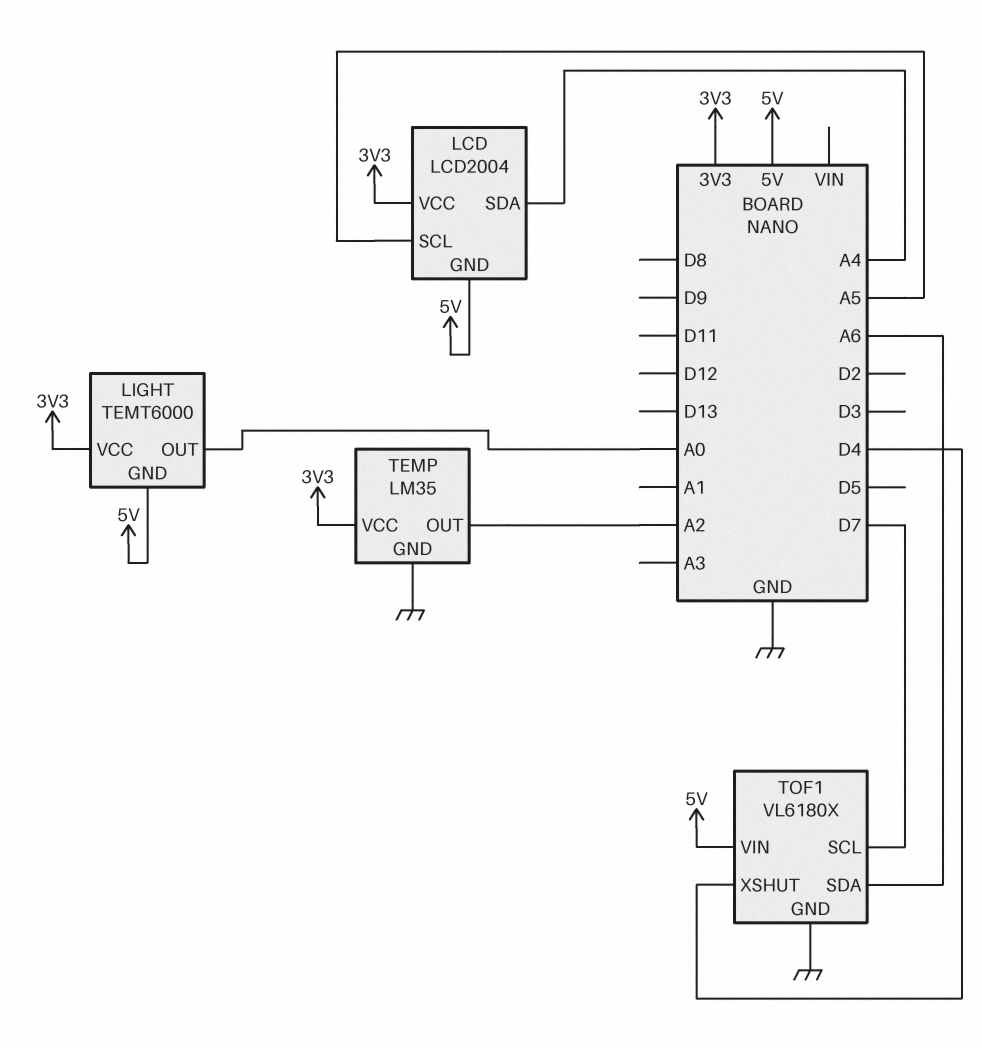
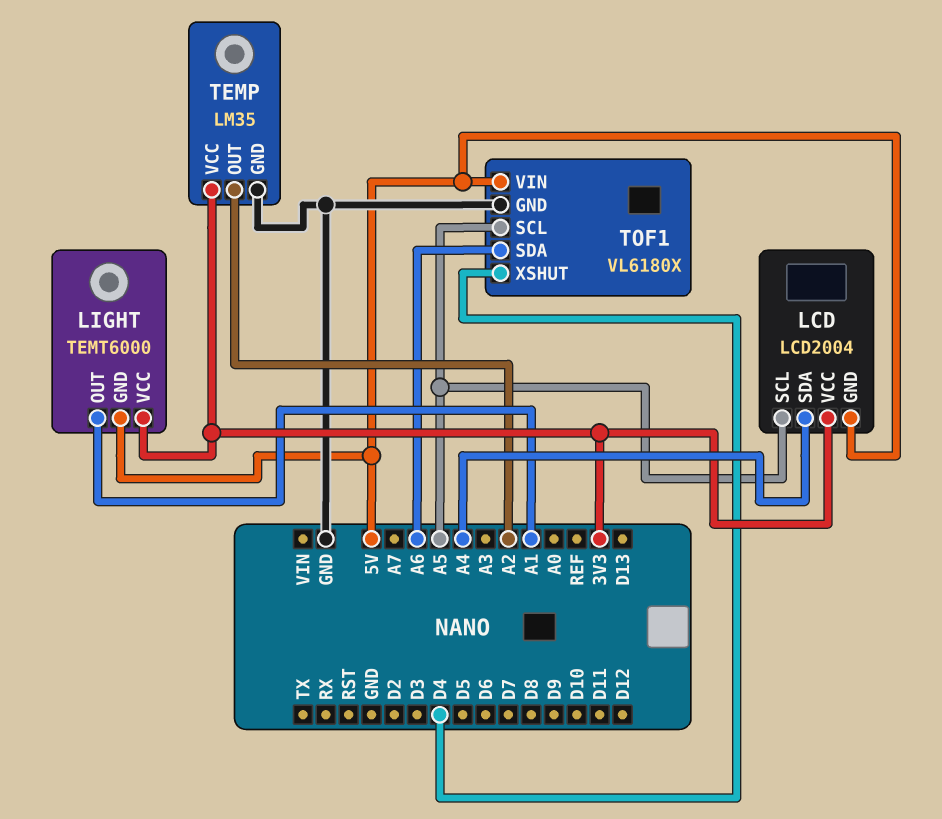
LIGHT pin OUT: A0 -> A1
TOF1 pin SCL: D7 -> A5

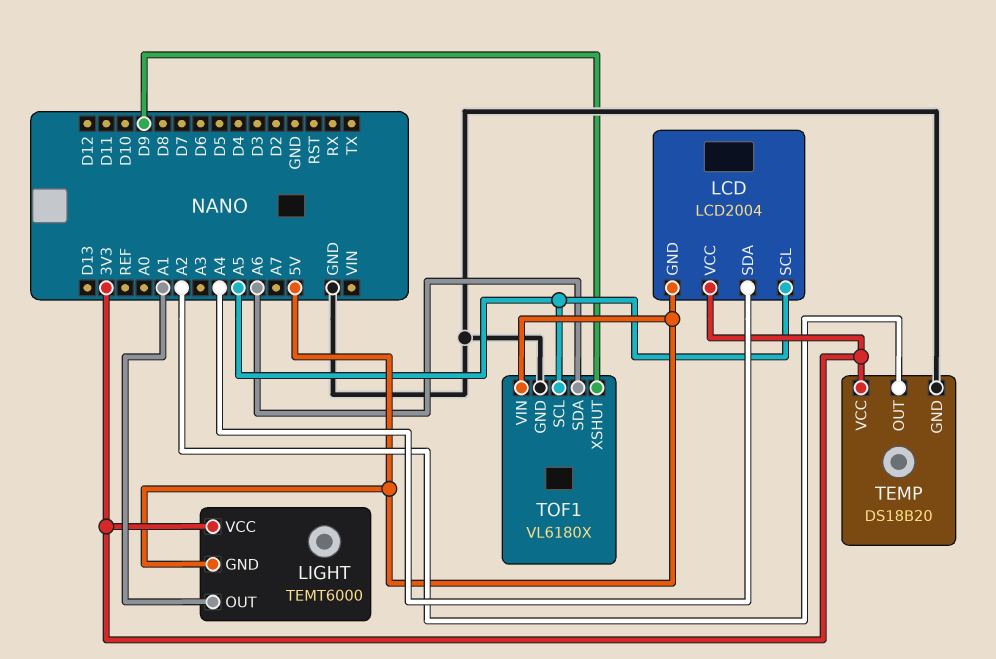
TEMP: LM35 -> DS18B20
TOF1 pin XSHUT: D4 -> D9

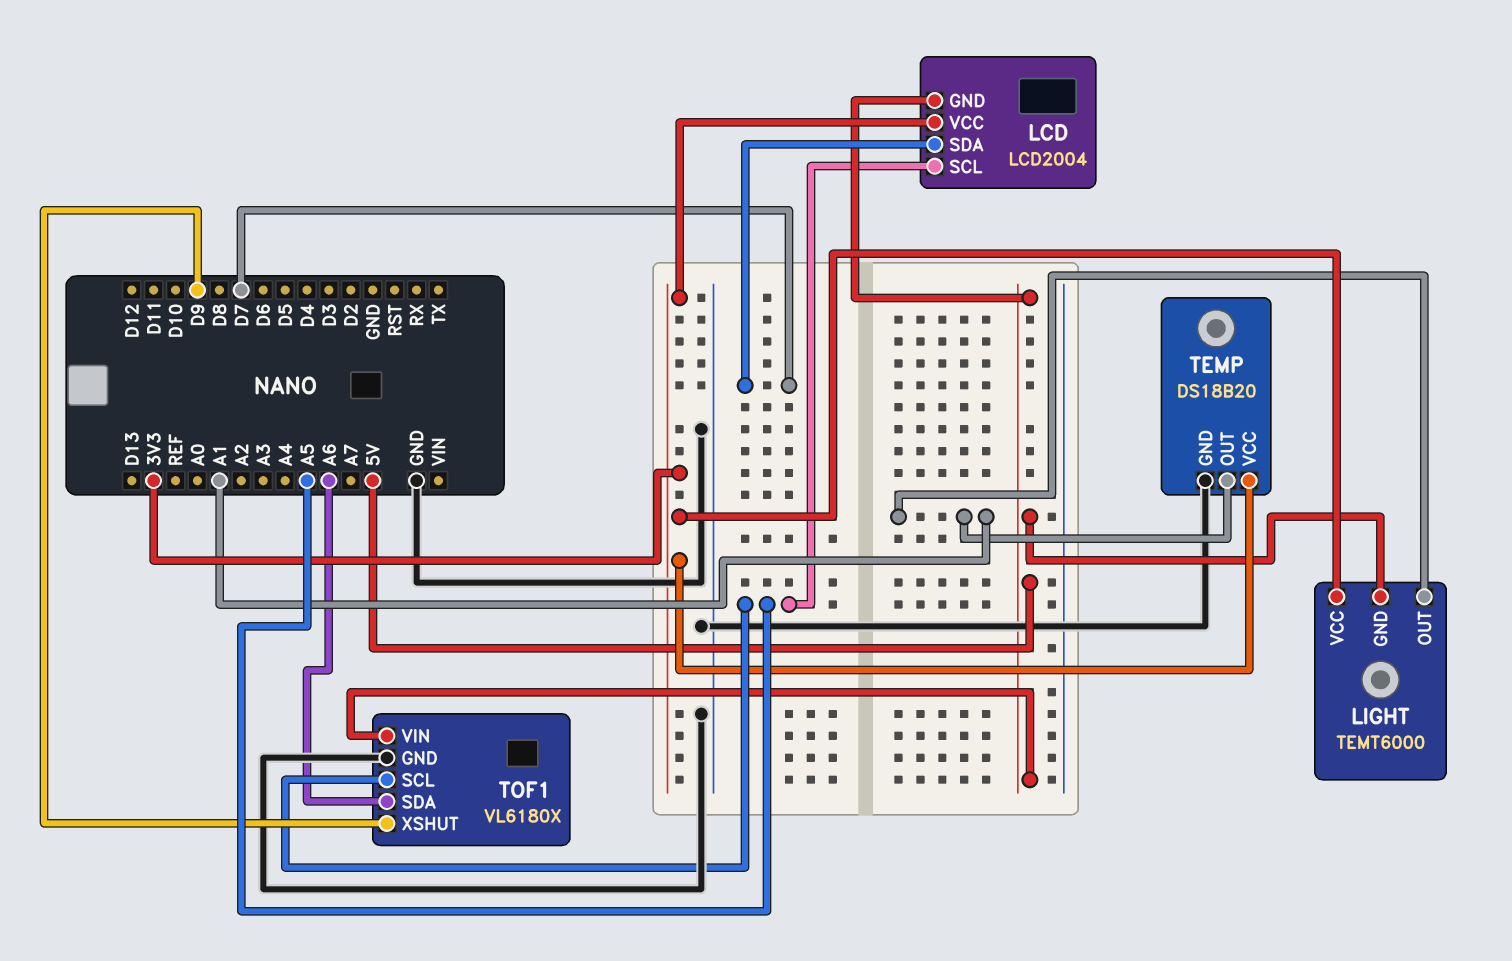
LCD pin SDA: A4 -> D7
TEMP pin OUT: A2 -> A1

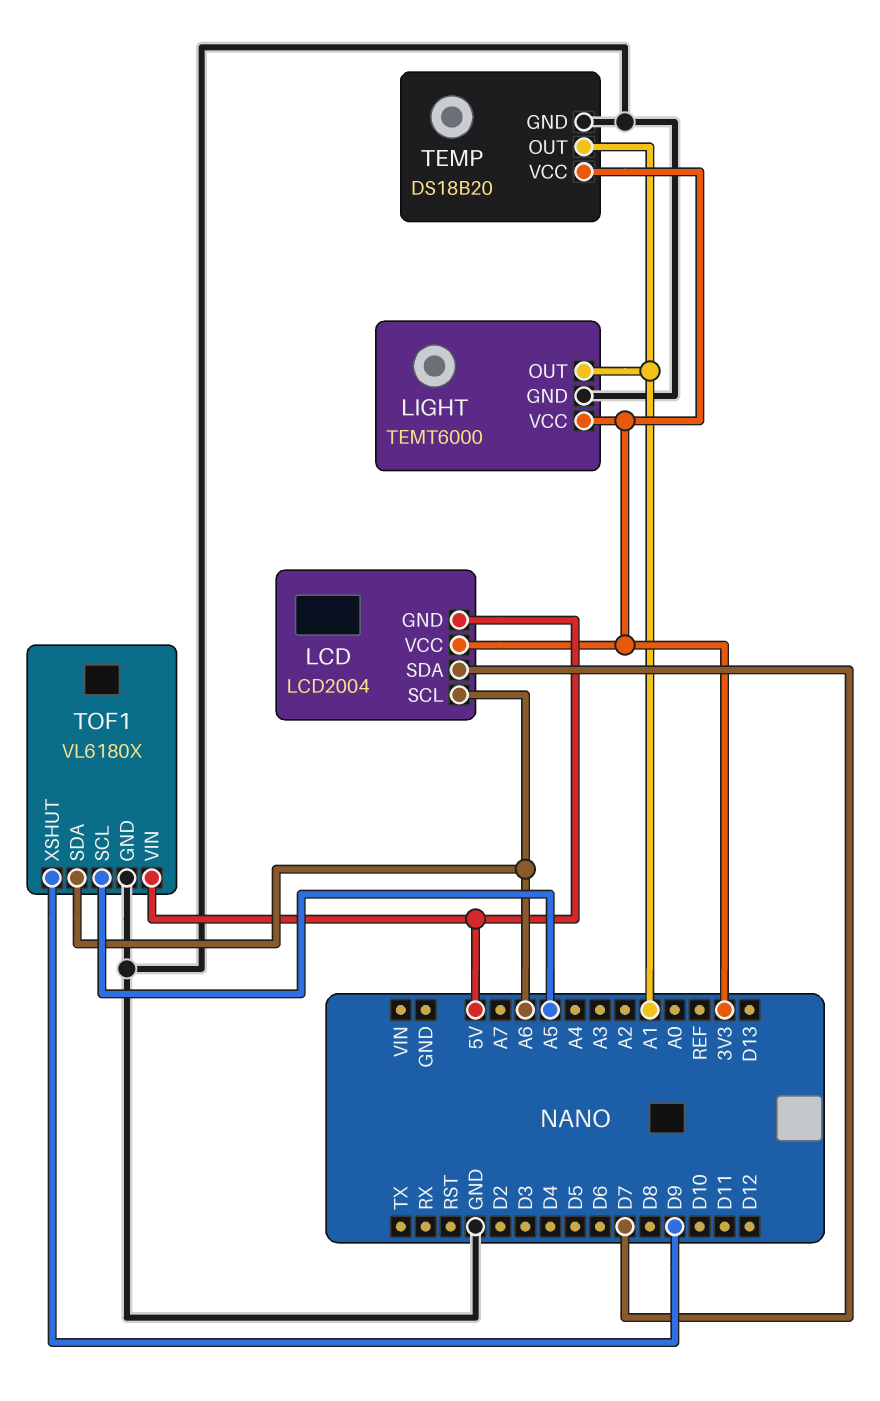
LCD pin SCL: A5 -> A6
LIGHT pin GND: 5V -> GND

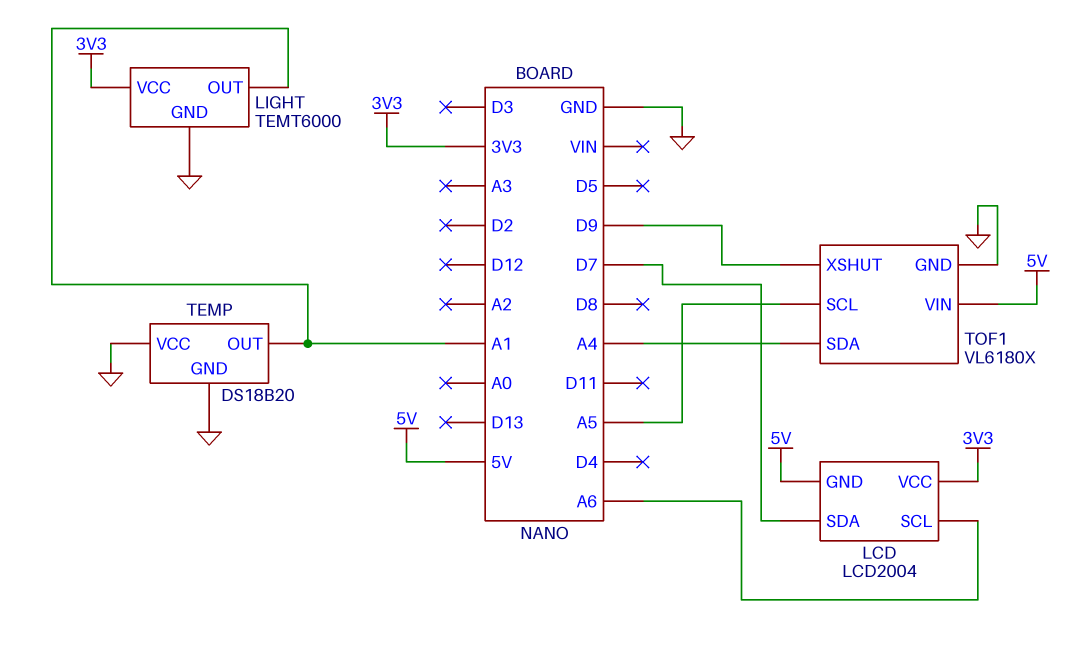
TEMP pin VCC: 3V3 -> GND
TOF1 pin SDA: A6 -> A4

